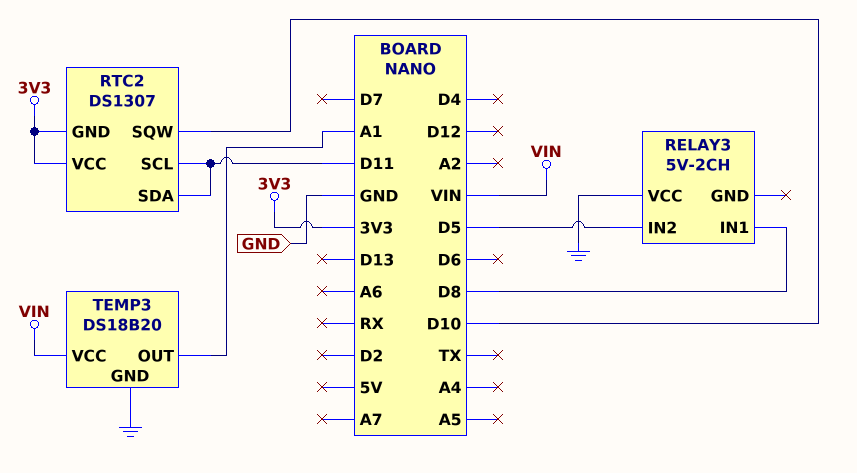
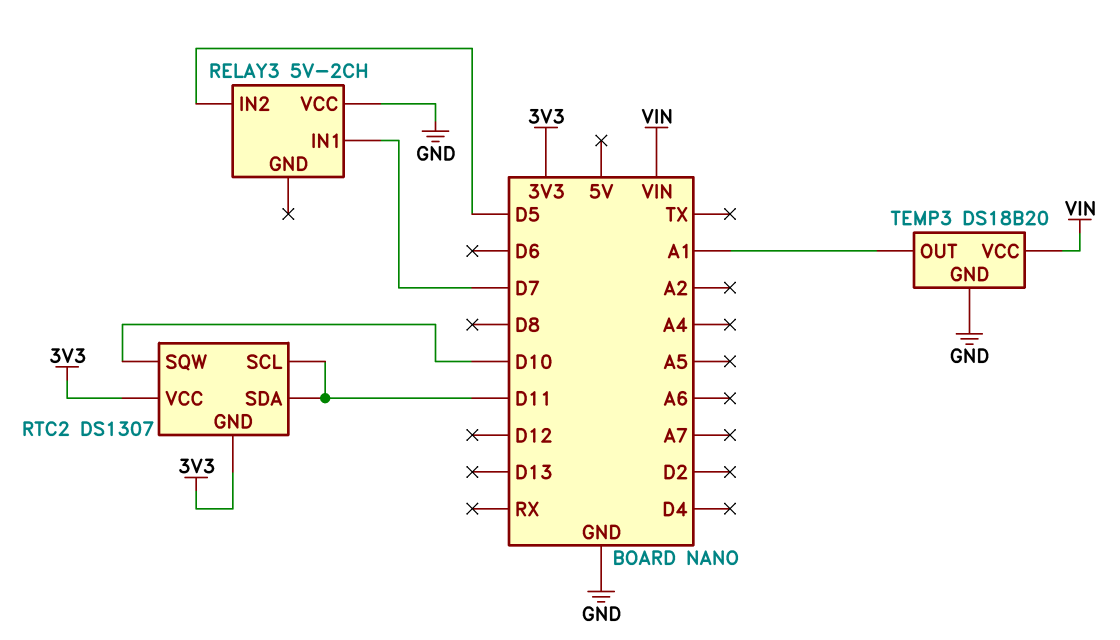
RELAY3 pin IN1: D8 -> D7

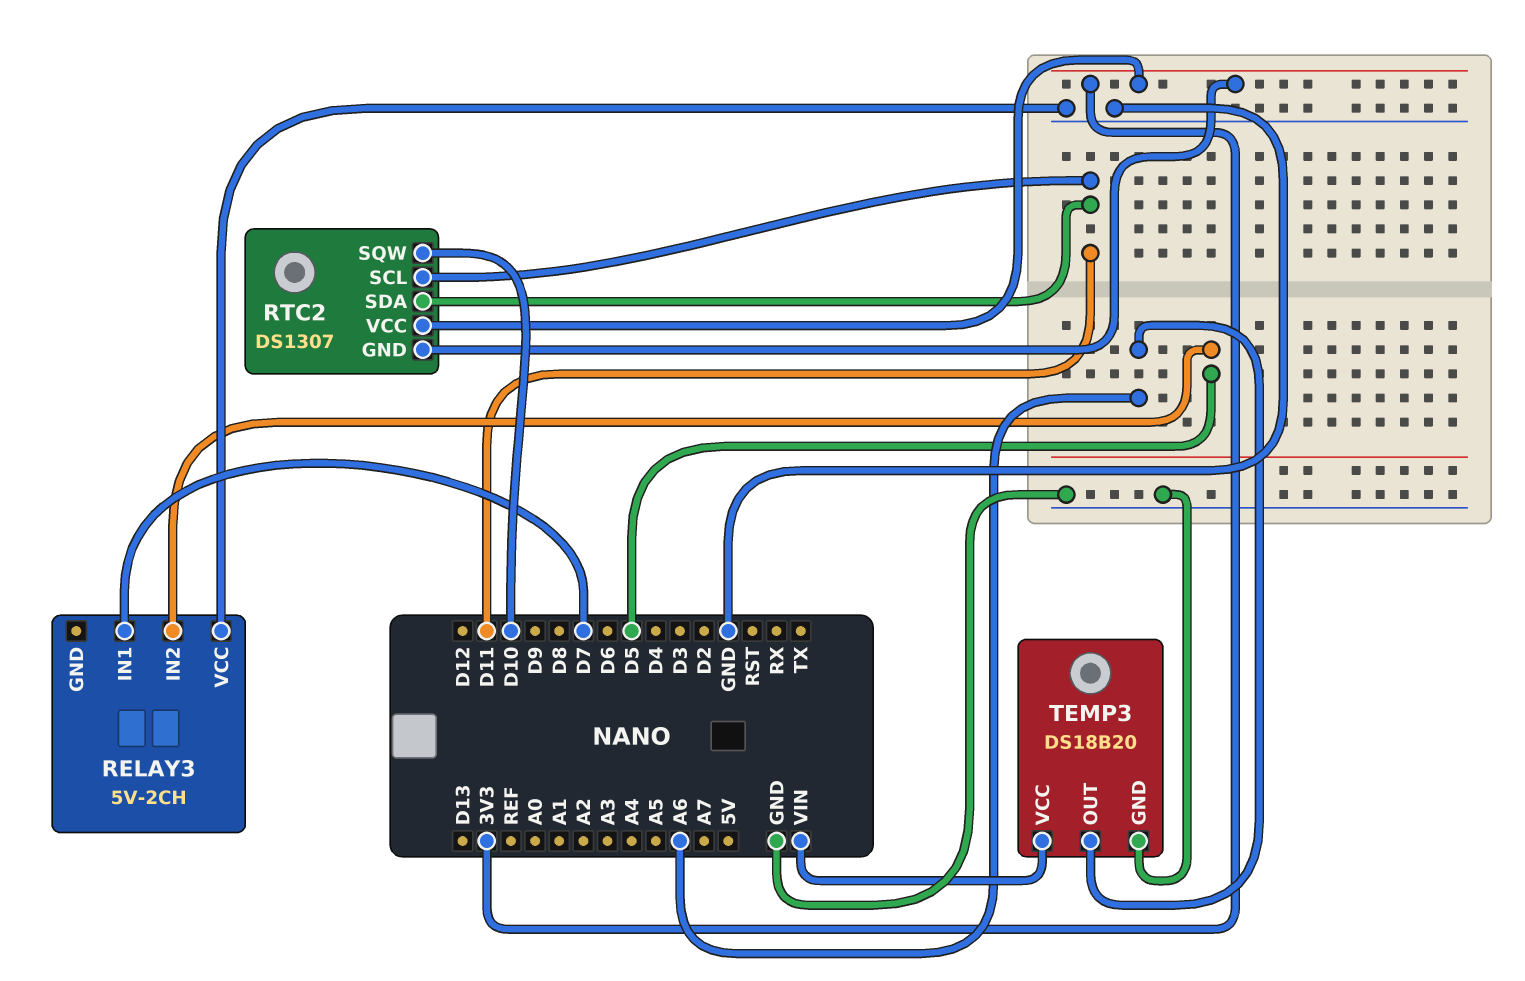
TEMP3 pin OUT: A1 -> A6

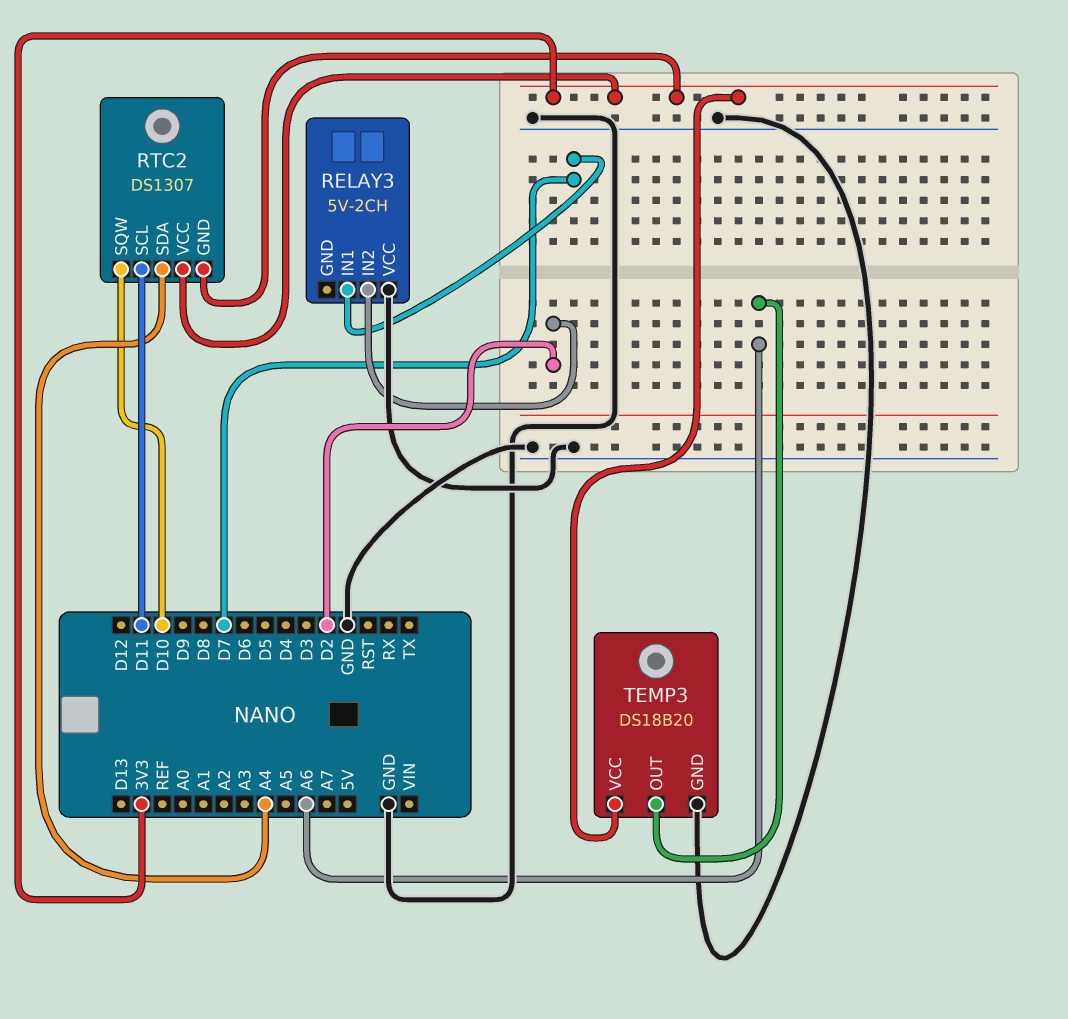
RELAY3 pin IN2: D5 -> D2
RTC2 pin SDA: D11 -> A4
TEMP3 pin VCC: VIN -> 3V3

